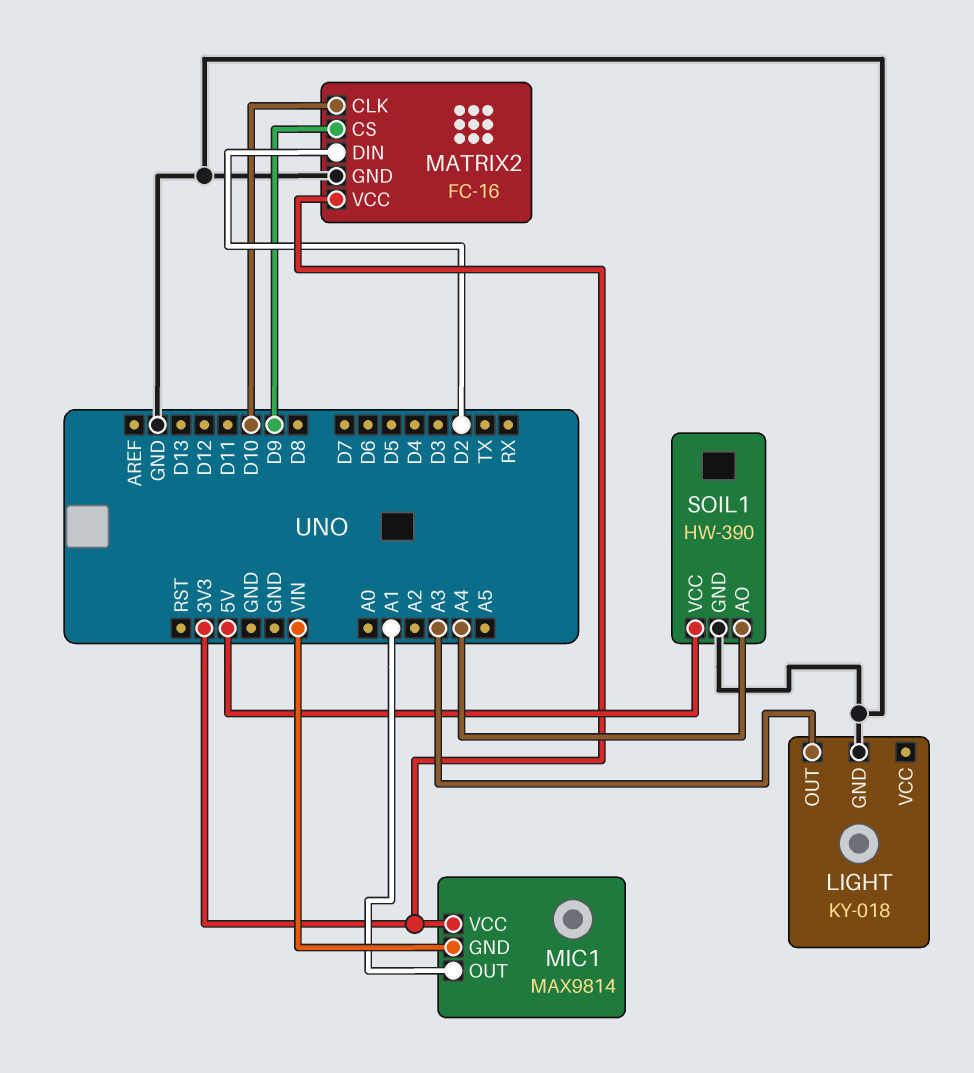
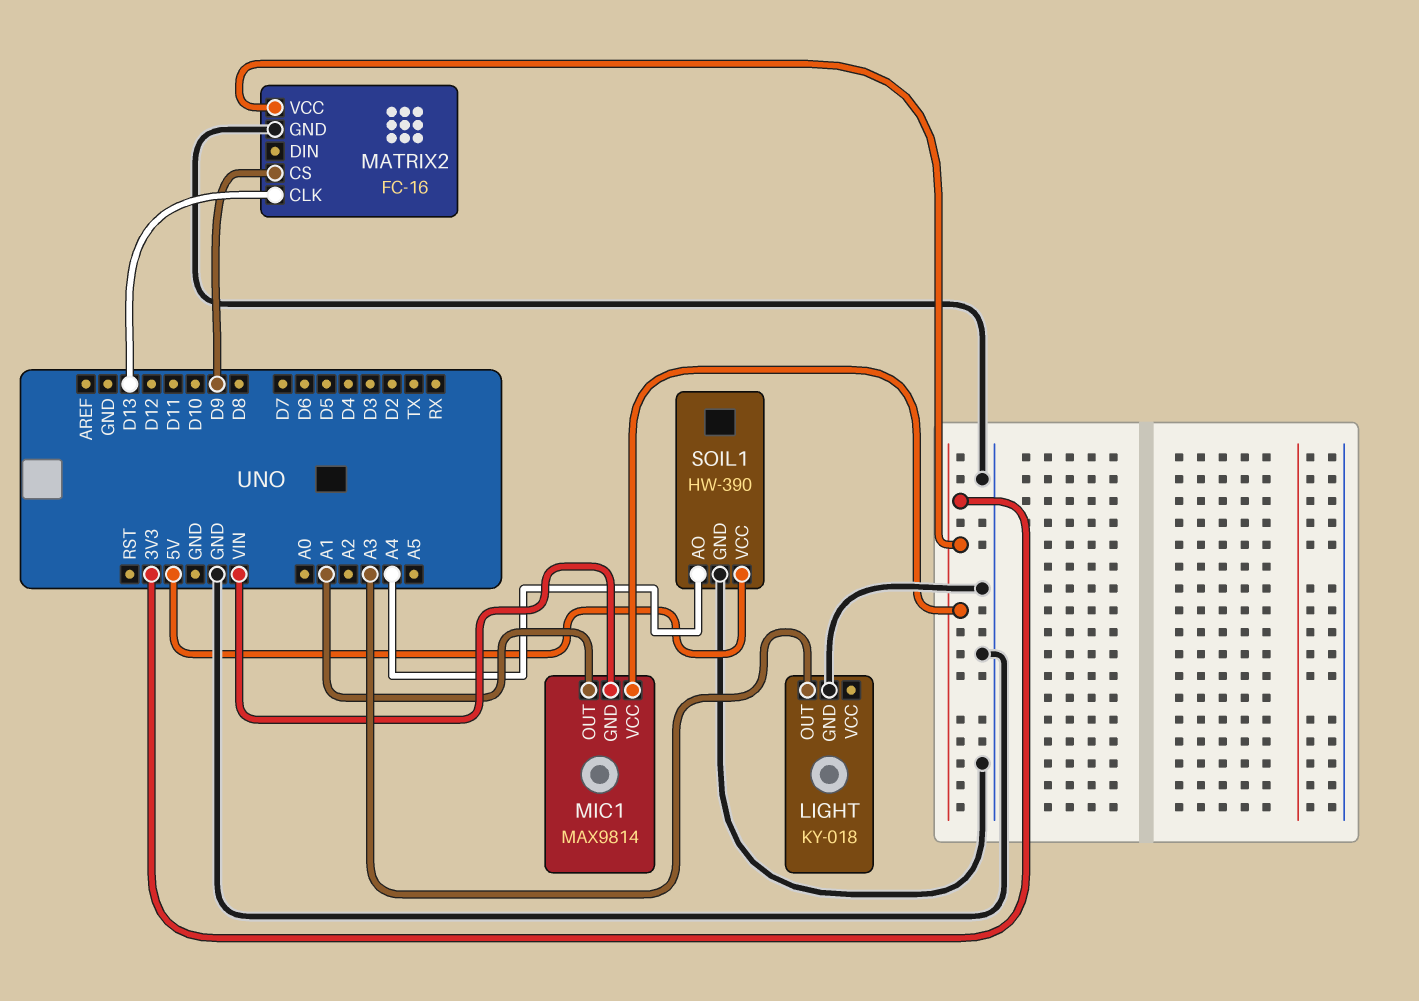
MATRIX2 pin CLK: D10 -> D13
MATRIX2 pin DIN: D2 -> none

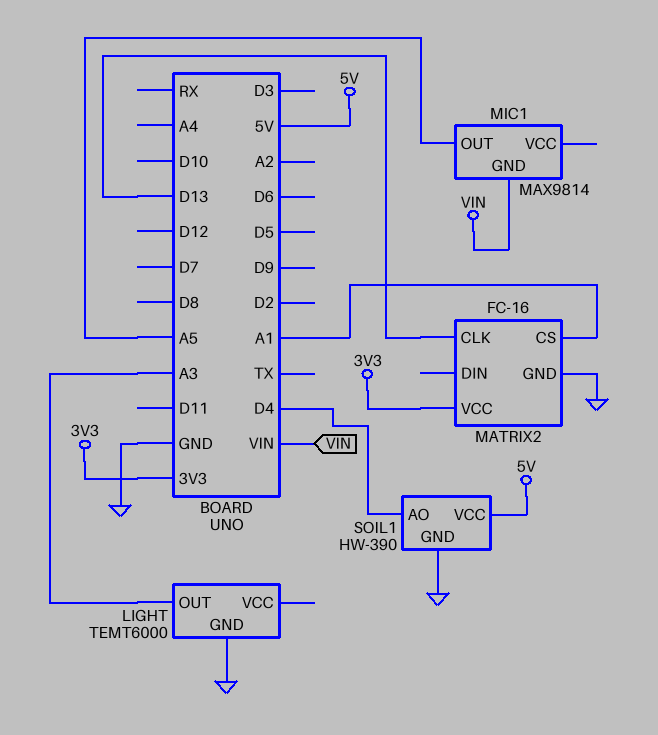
LIGHT: KY-018 -> TEMT6000
MATRIX2 pin CS: D9 -> A1
MIC1 pin OUT: A1 -> A5
MIC1 pin VCC: 3V3 -> none
SOIL1 pin AO: A4 -> D4

